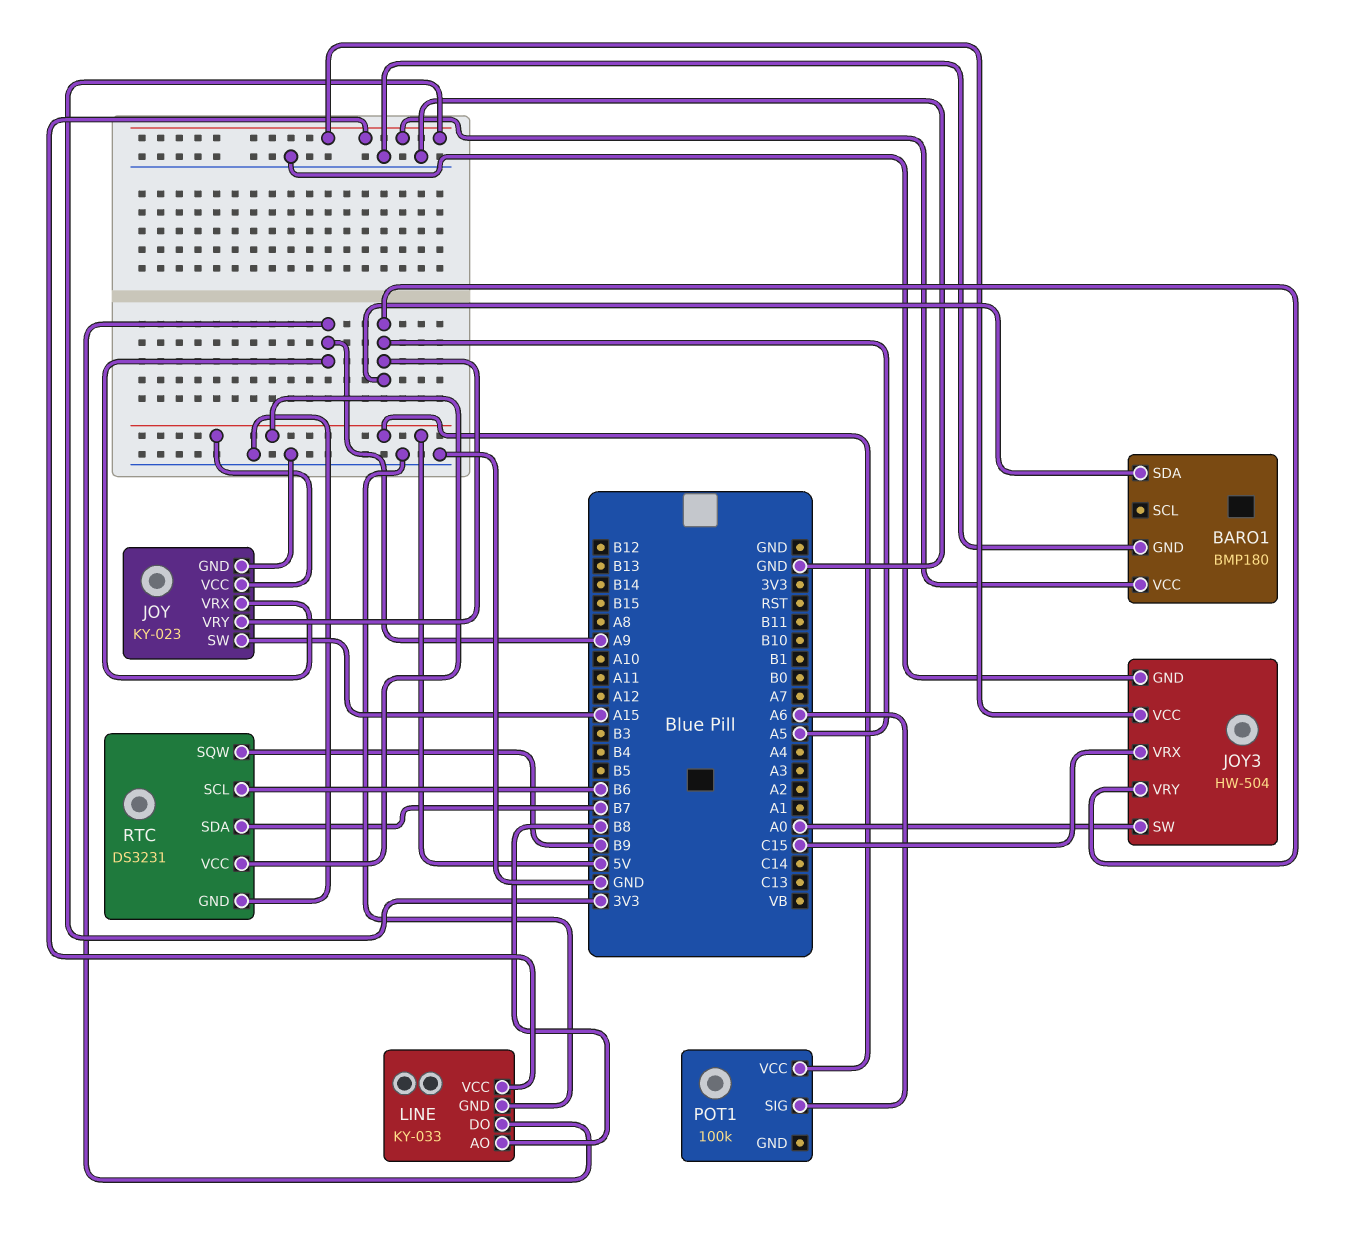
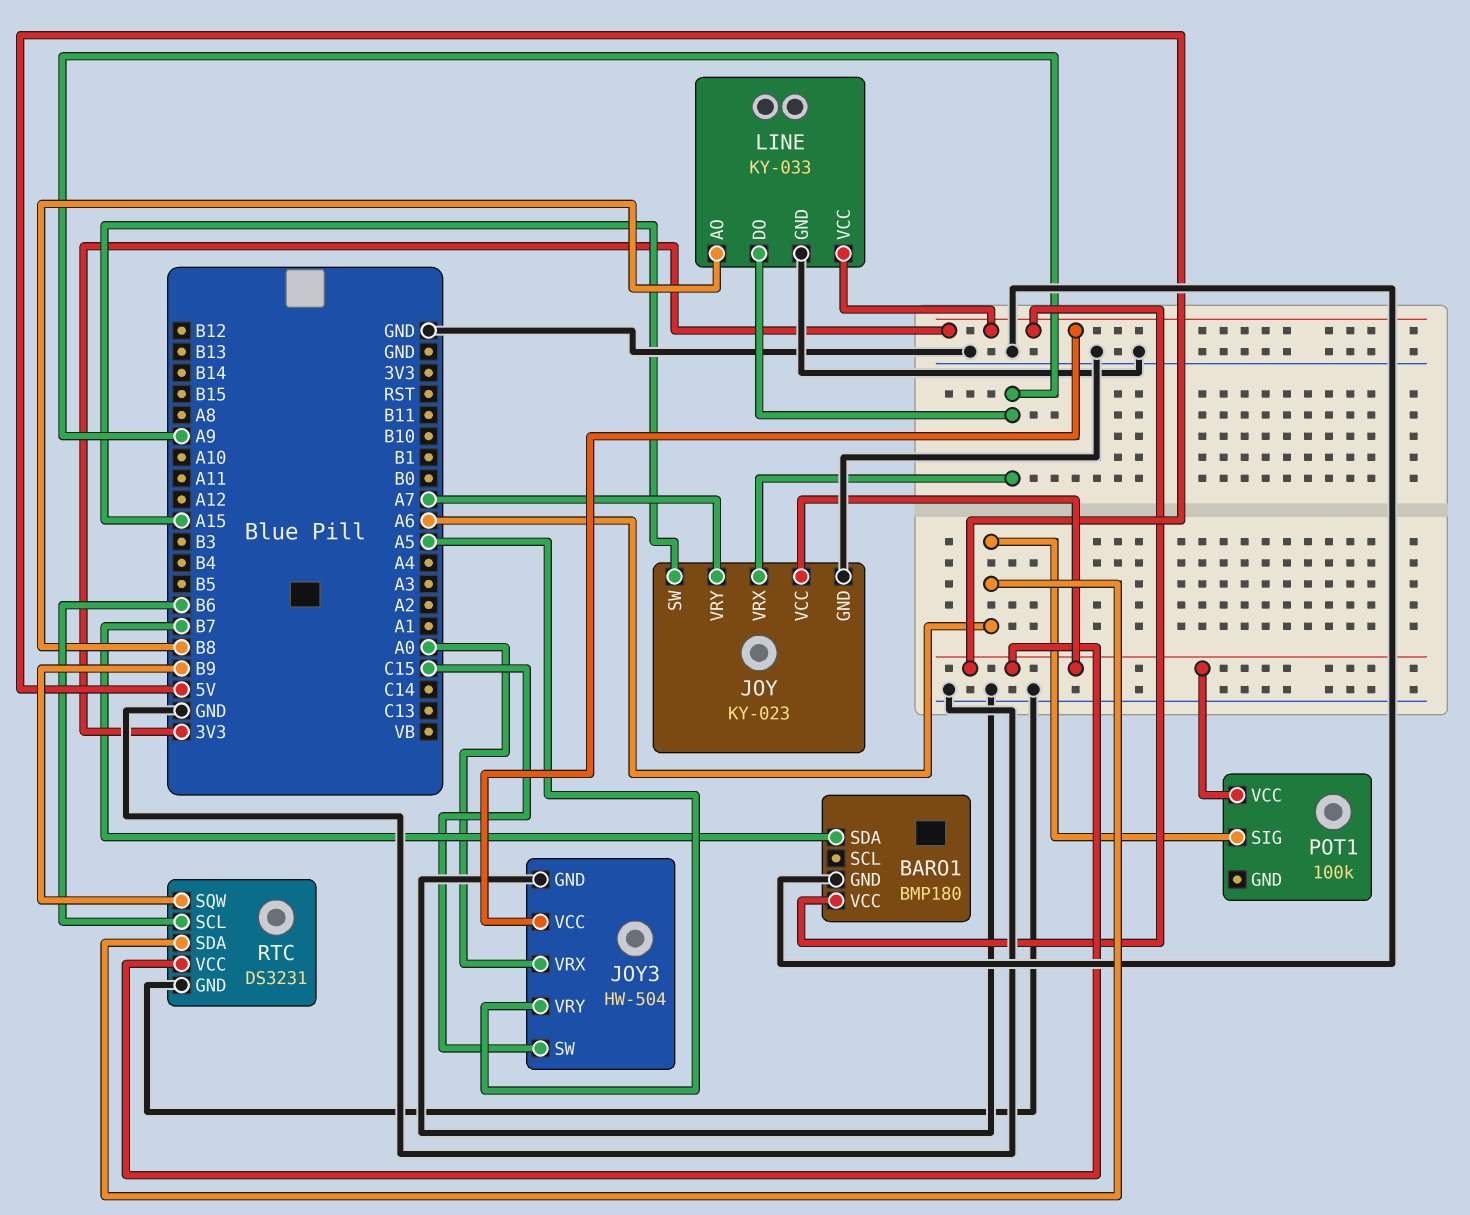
BARO1 pin SDA: A5 -> B7
JOY pin VRY: A5 -> A7
JOY3 pin SW: A0 -> C15
JOY3 pin VRX: C15 -> A0
RTC pin SDA: B7 -> A6

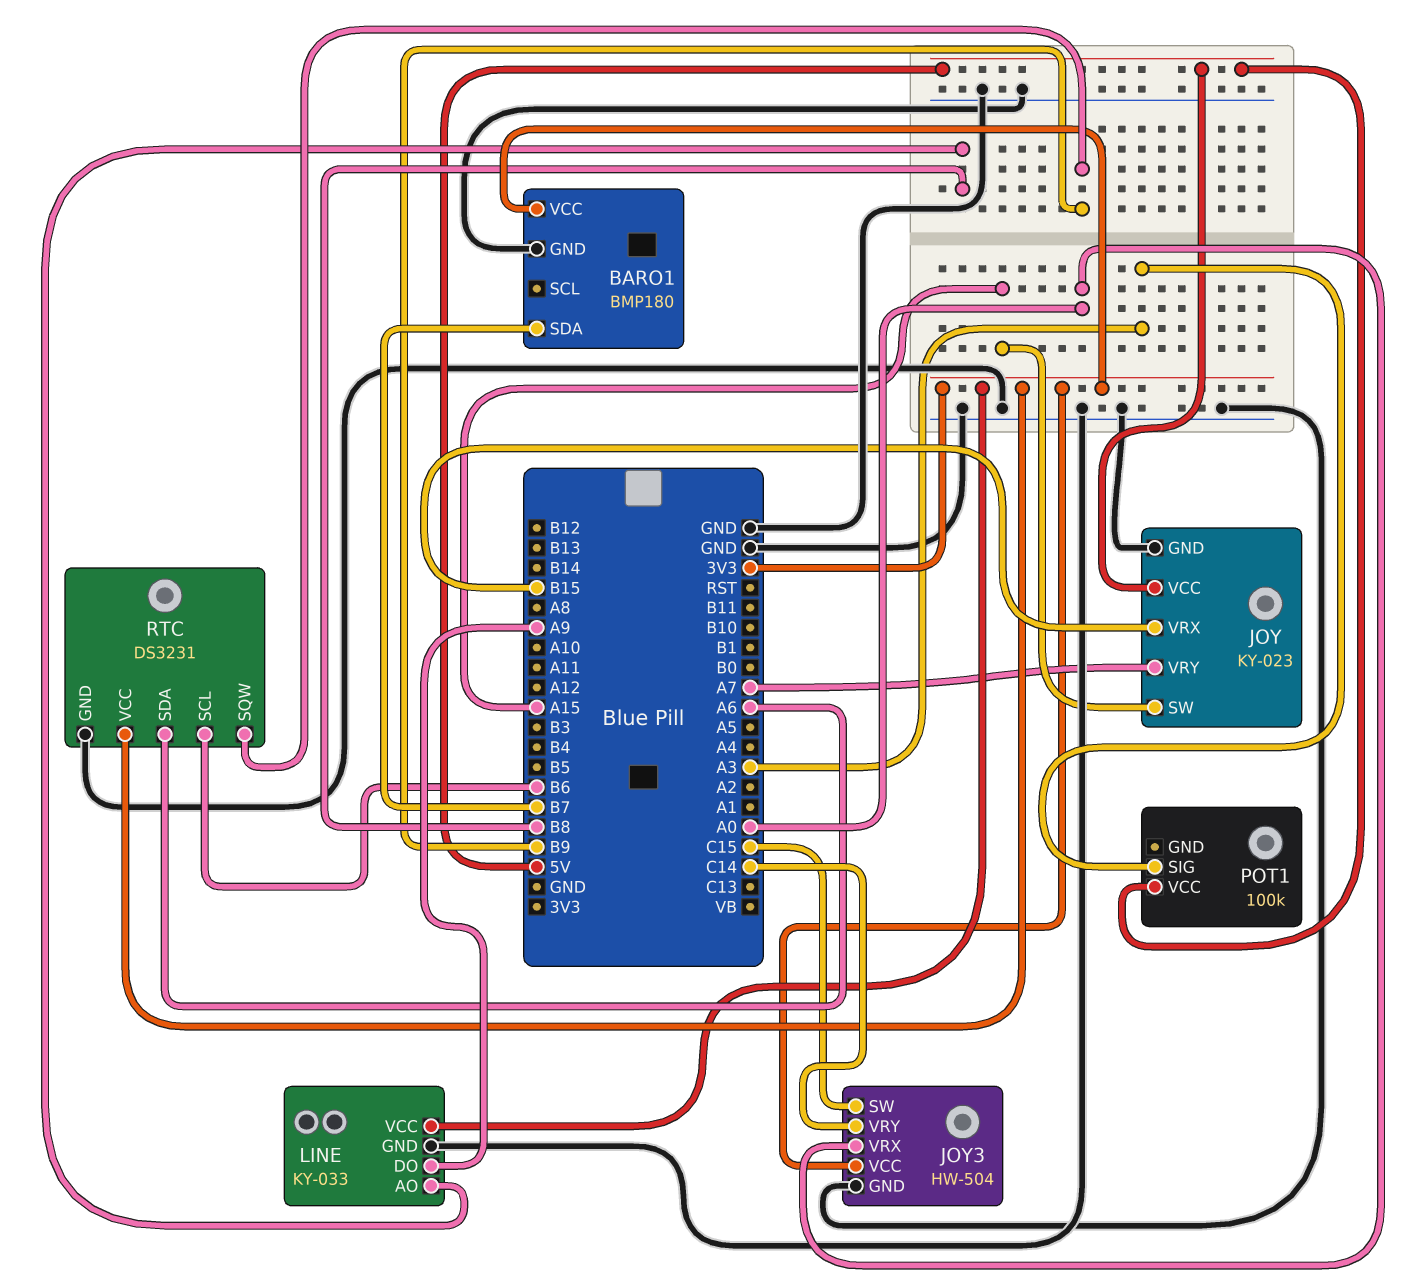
JOY pin VRX: A9 -> B15
JOY3 pin VRY: A5 -> C14
POT1 pin SIG: A6 -> A3
RTC pin VCC: 5V -> 3V3

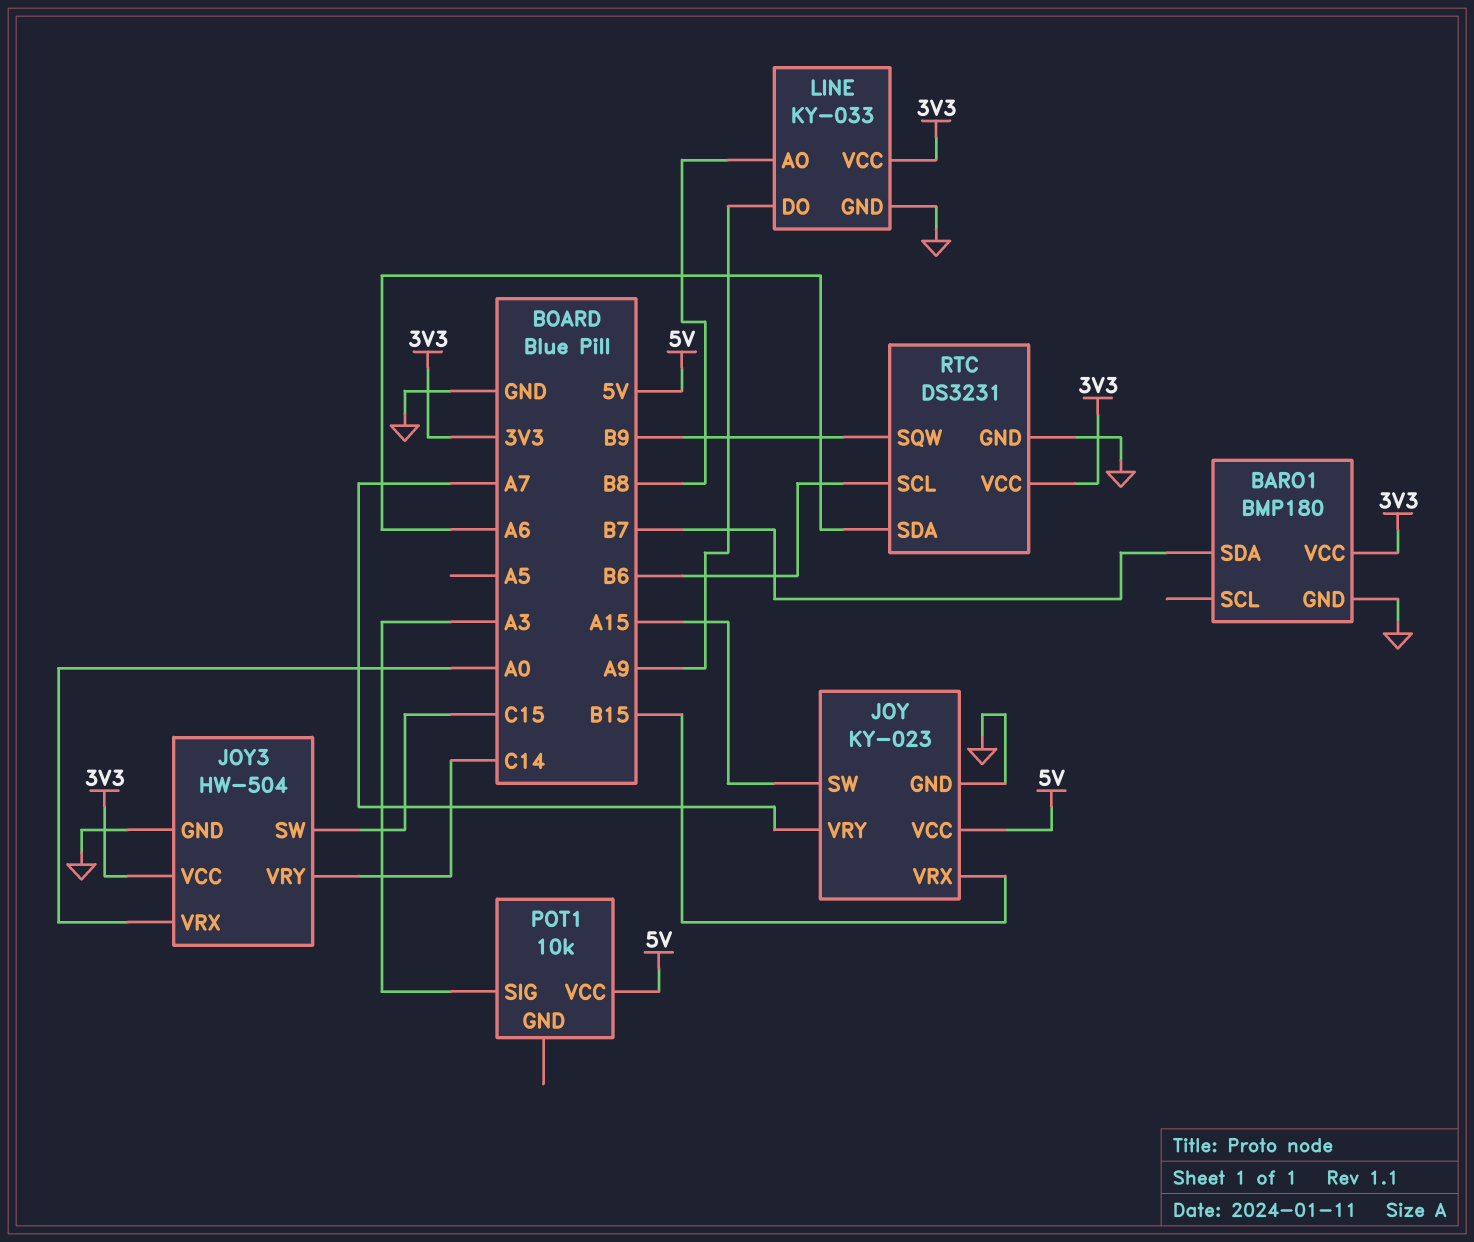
POT1: 100k -> 10k

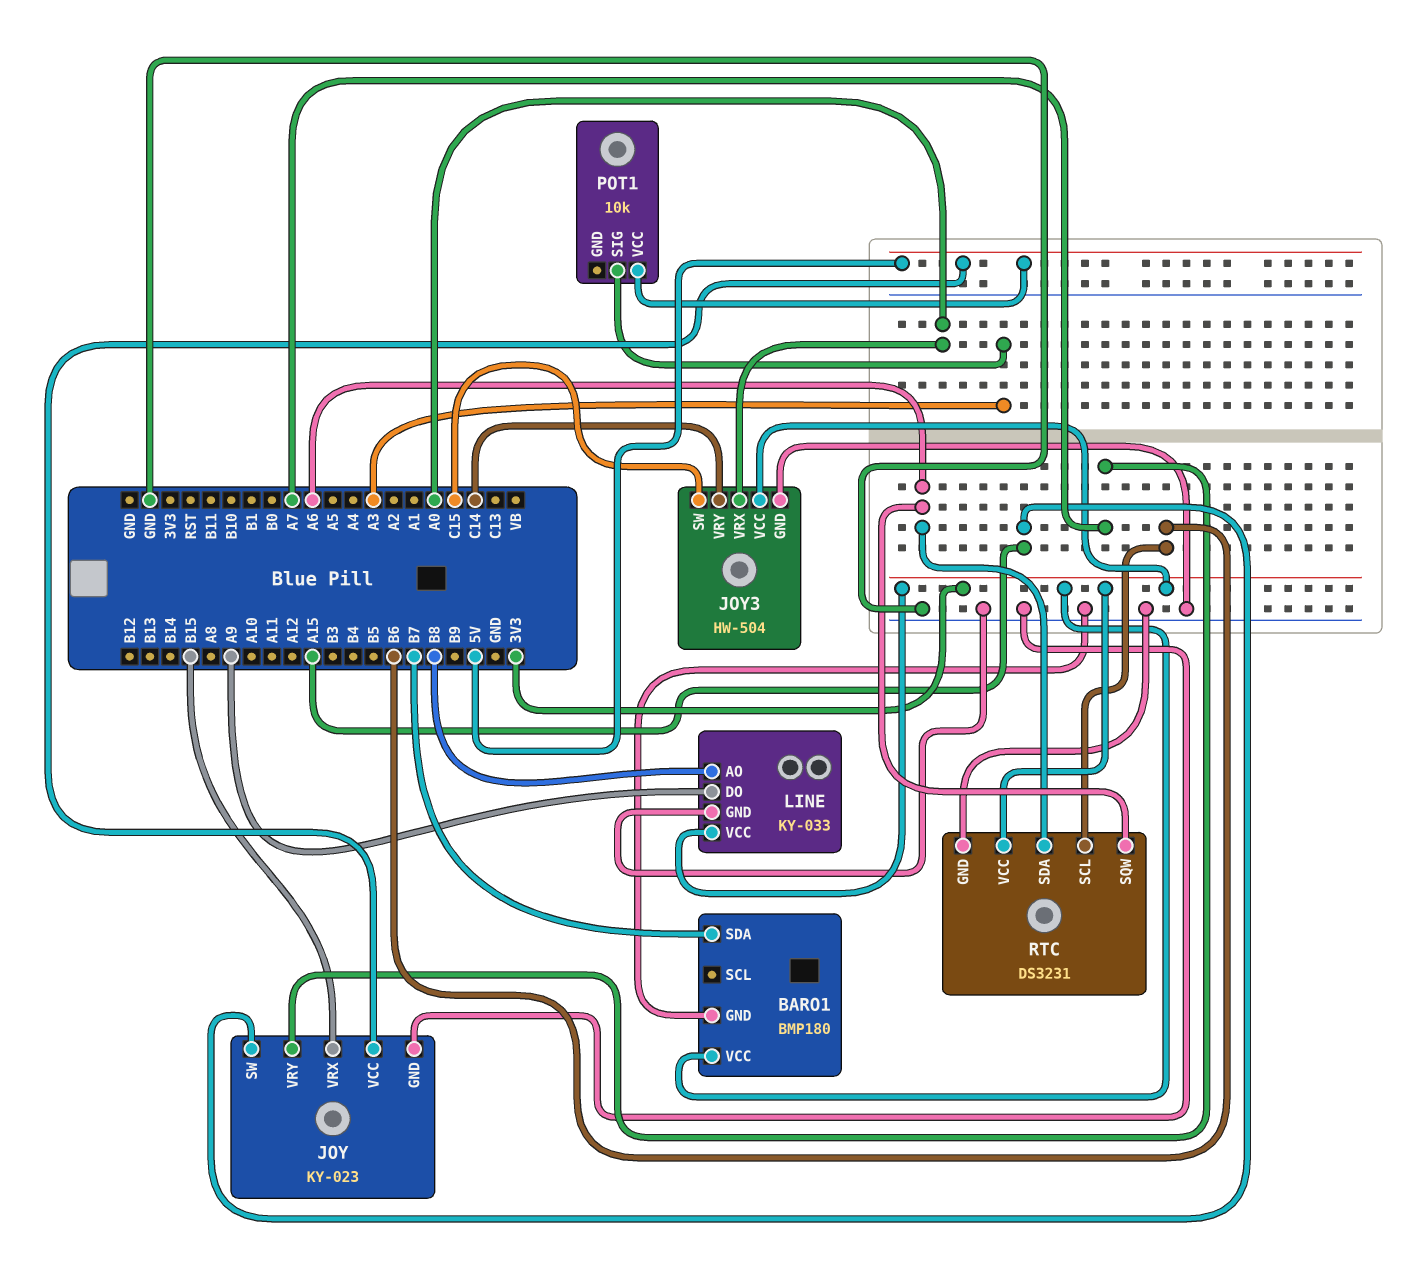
RTC pin SQW: B9 -> A6

